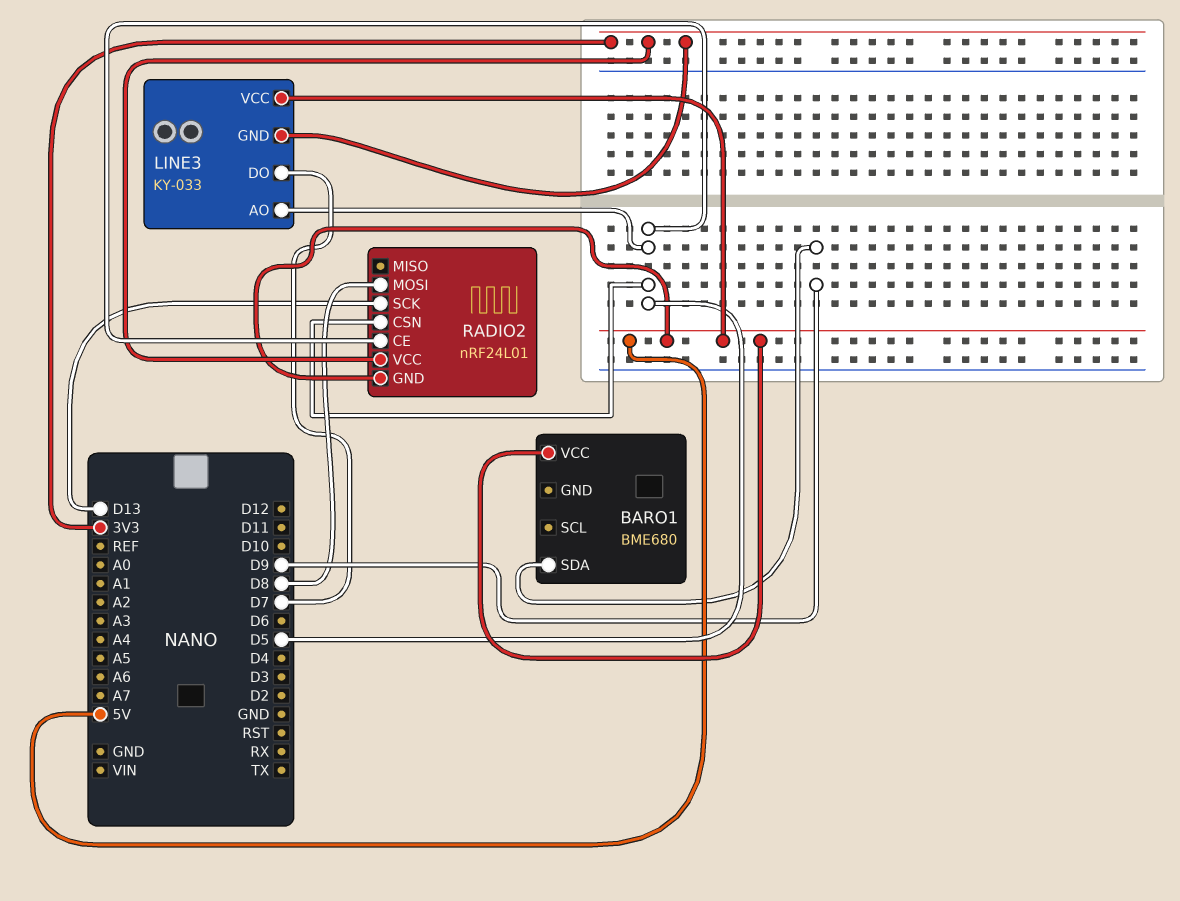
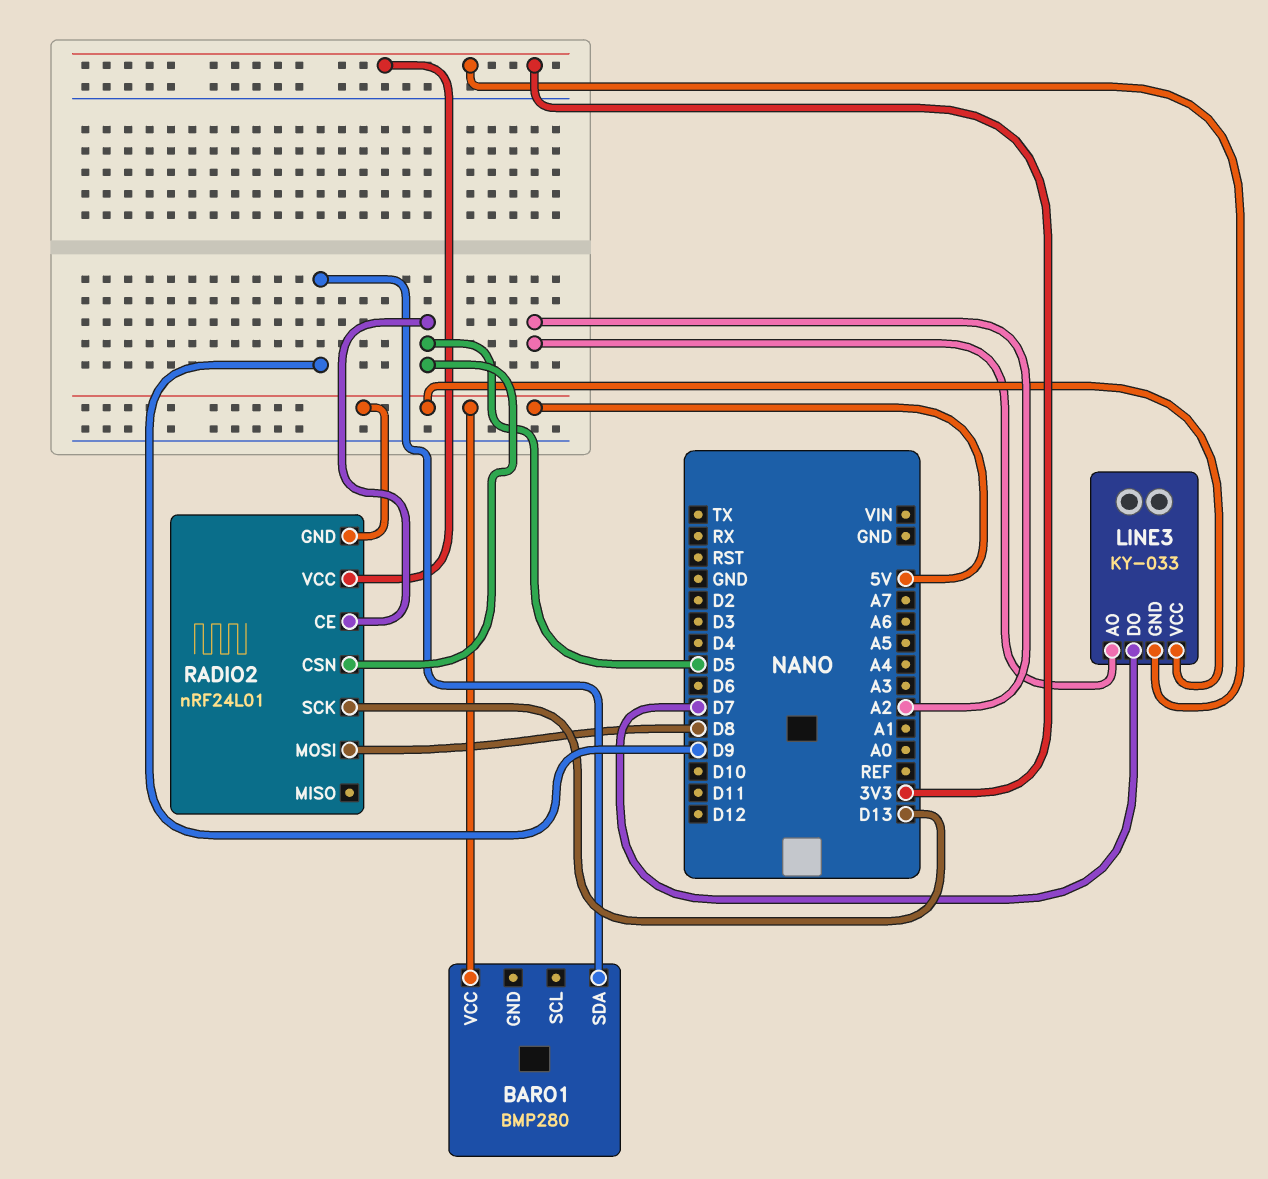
BARO1: BME680 -> BMP280
LINE3 pin AO: D5 -> A2

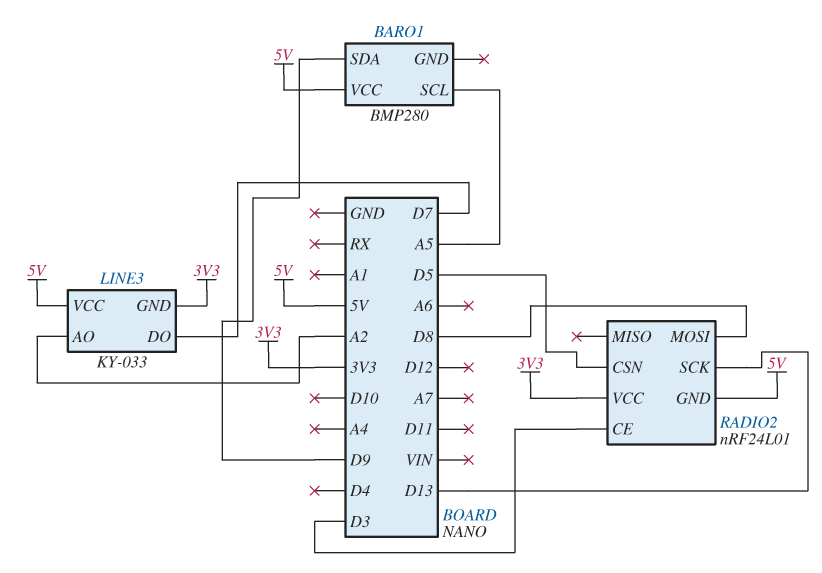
BARO1 pin SCL: none -> A5
RADIO2 pin CE: D5 -> D3

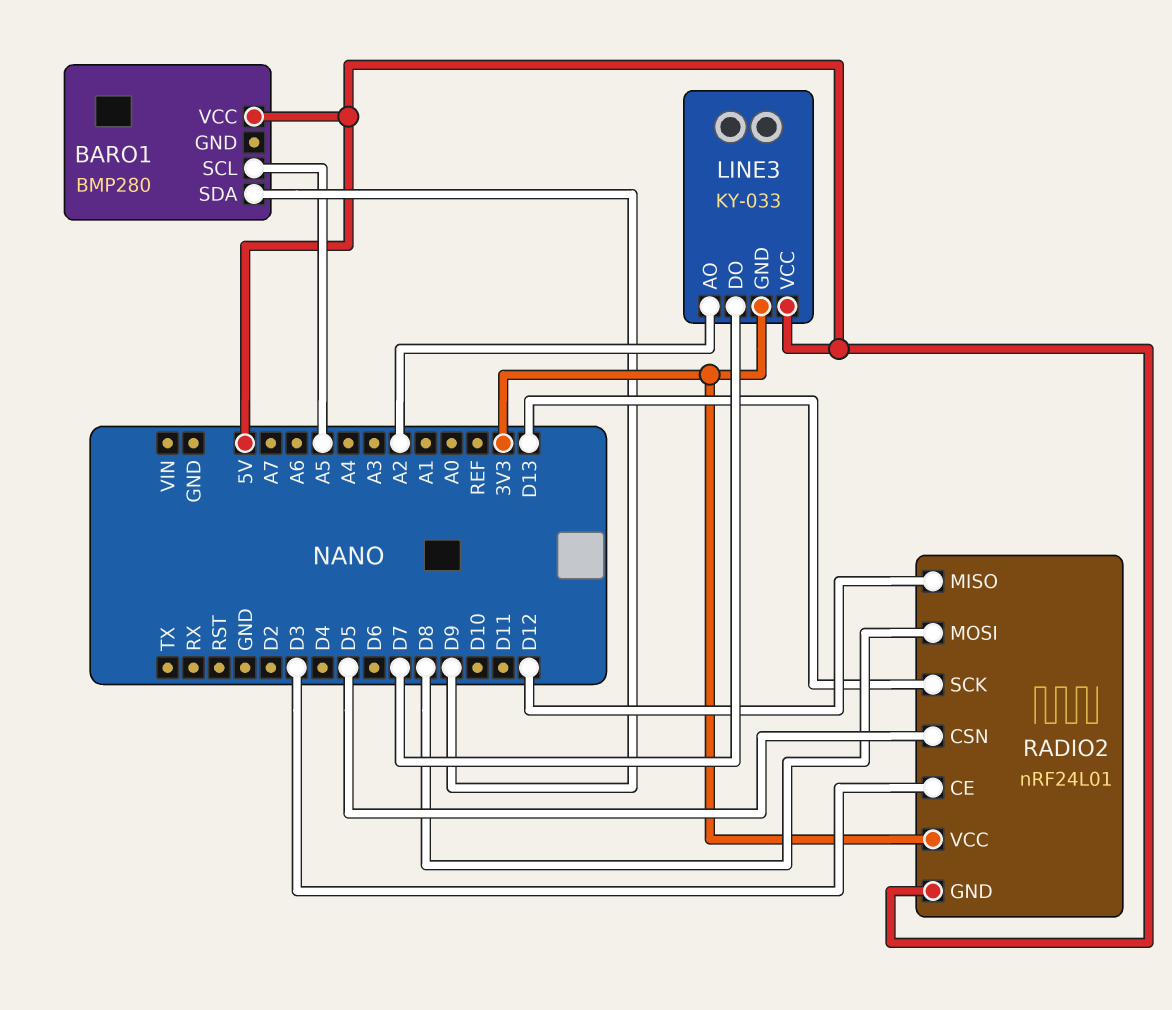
RADIO2 pin MISO: none -> D12

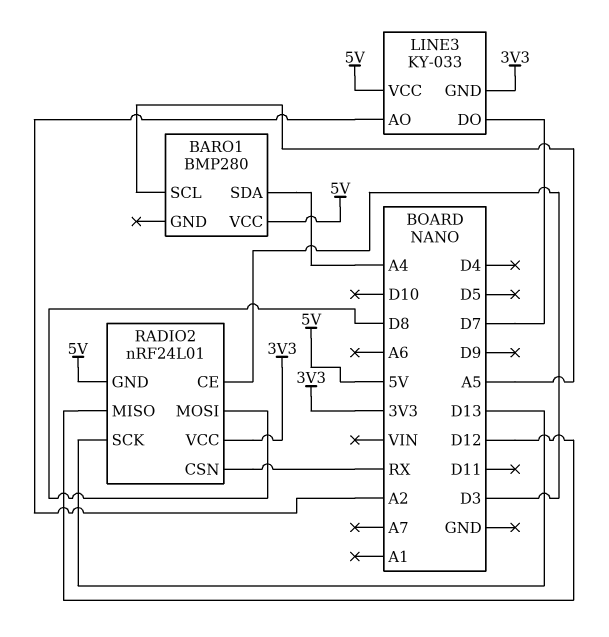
BARO1 pin SDA: D9 -> A4
RADIO2 pin CSN: D5 -> RX

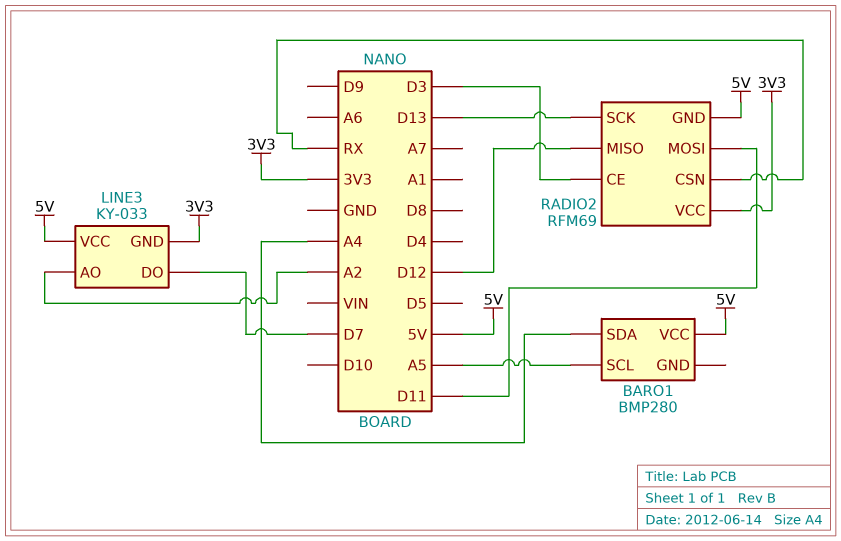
RADIO2: nRF24L01 -> RFM69
RADIO2 pin MOSI: D8 -> D11

